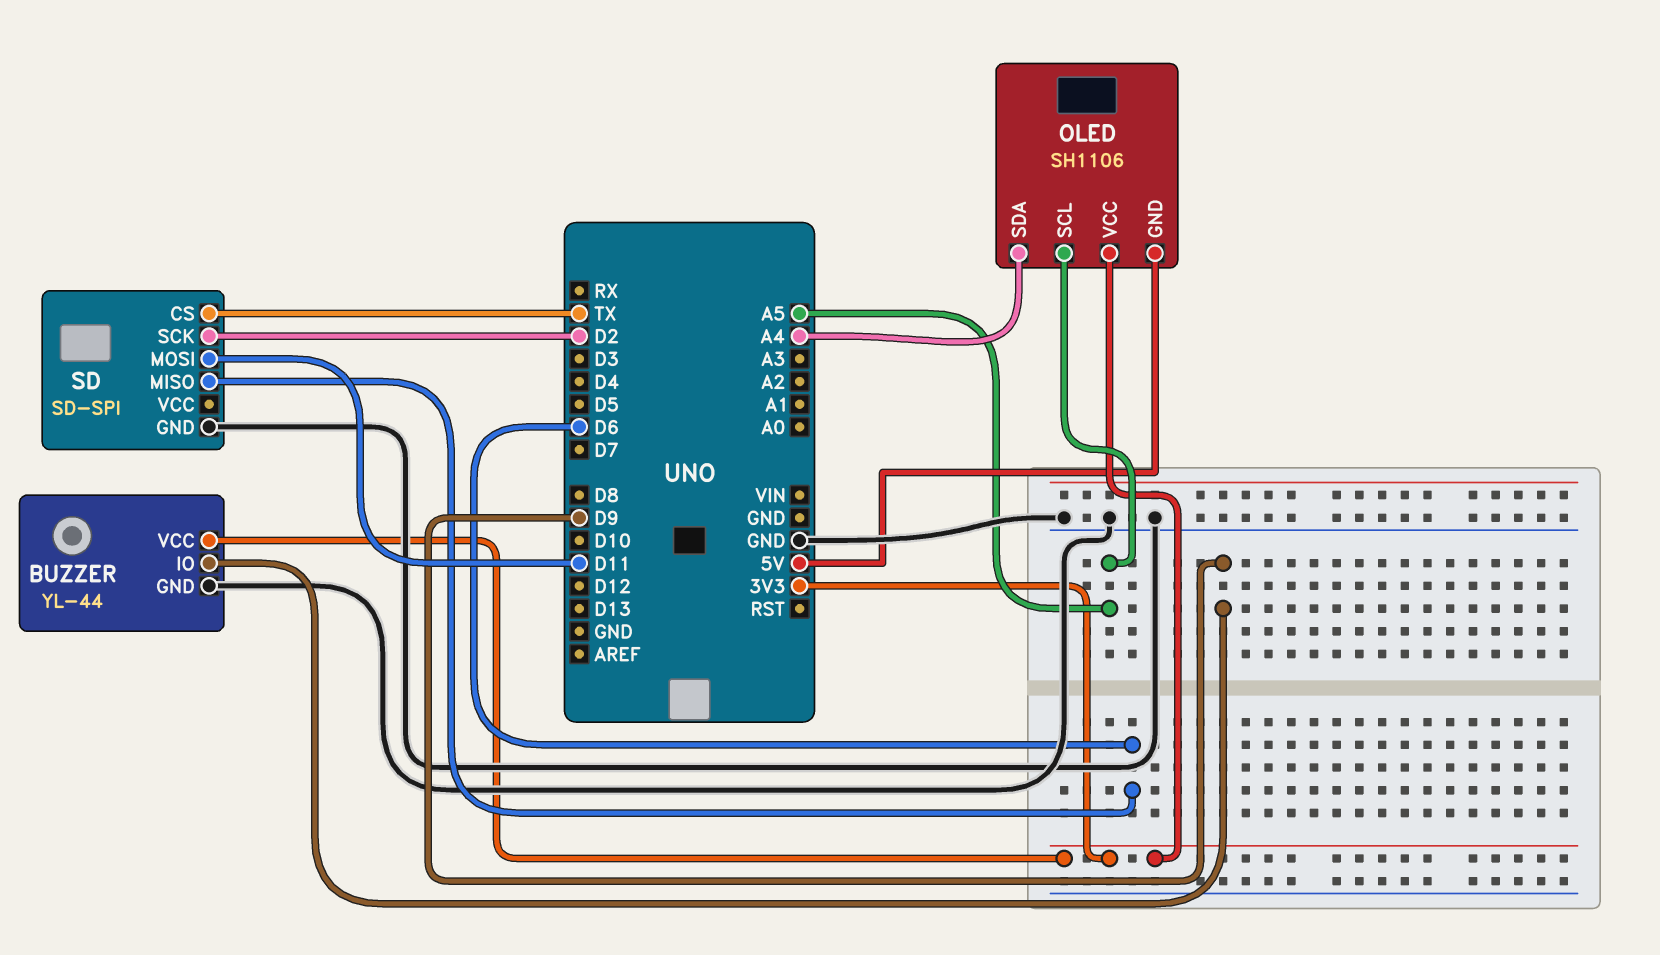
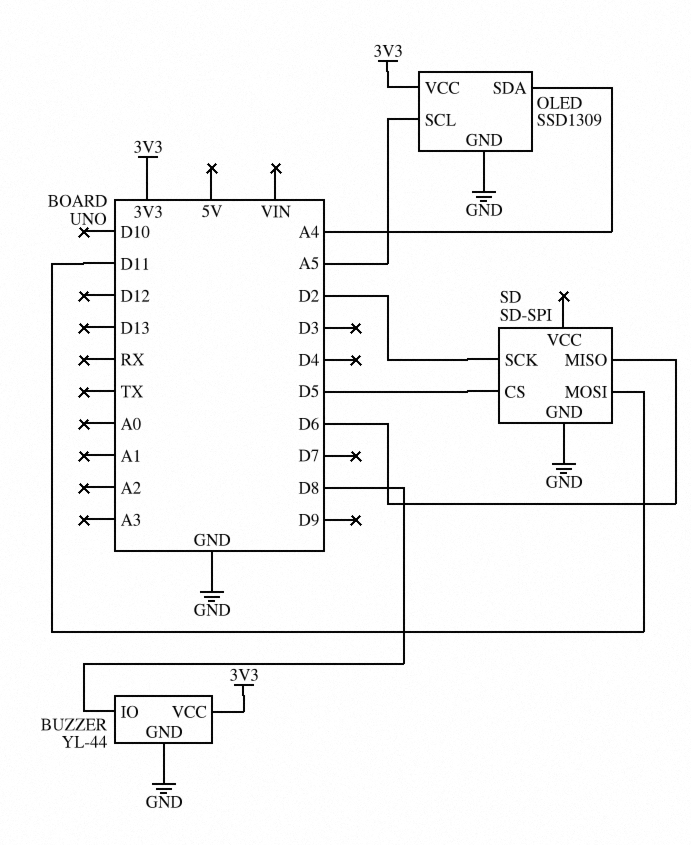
BUZZER pin IO: D9 -> D8
OLED: SH1106 -> SSD1309
OLED pin GND: 5V -> GND
SD pin CS: TX -> D5

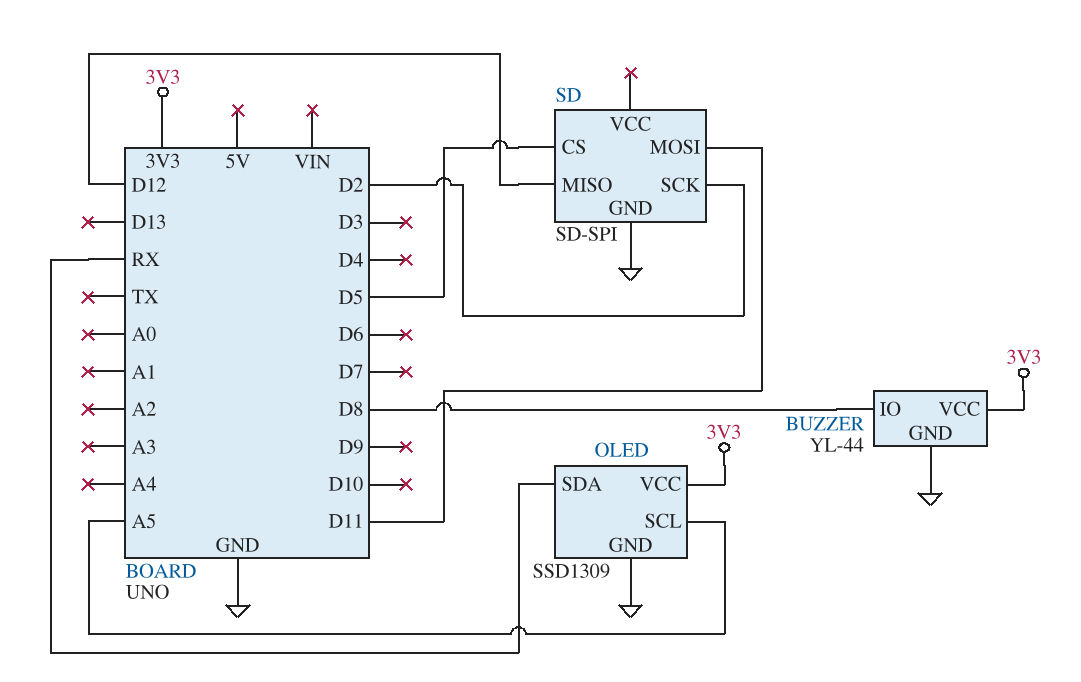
OLED pin SDA: A4 -> RX
SD pin MISO: D6 -> D12

